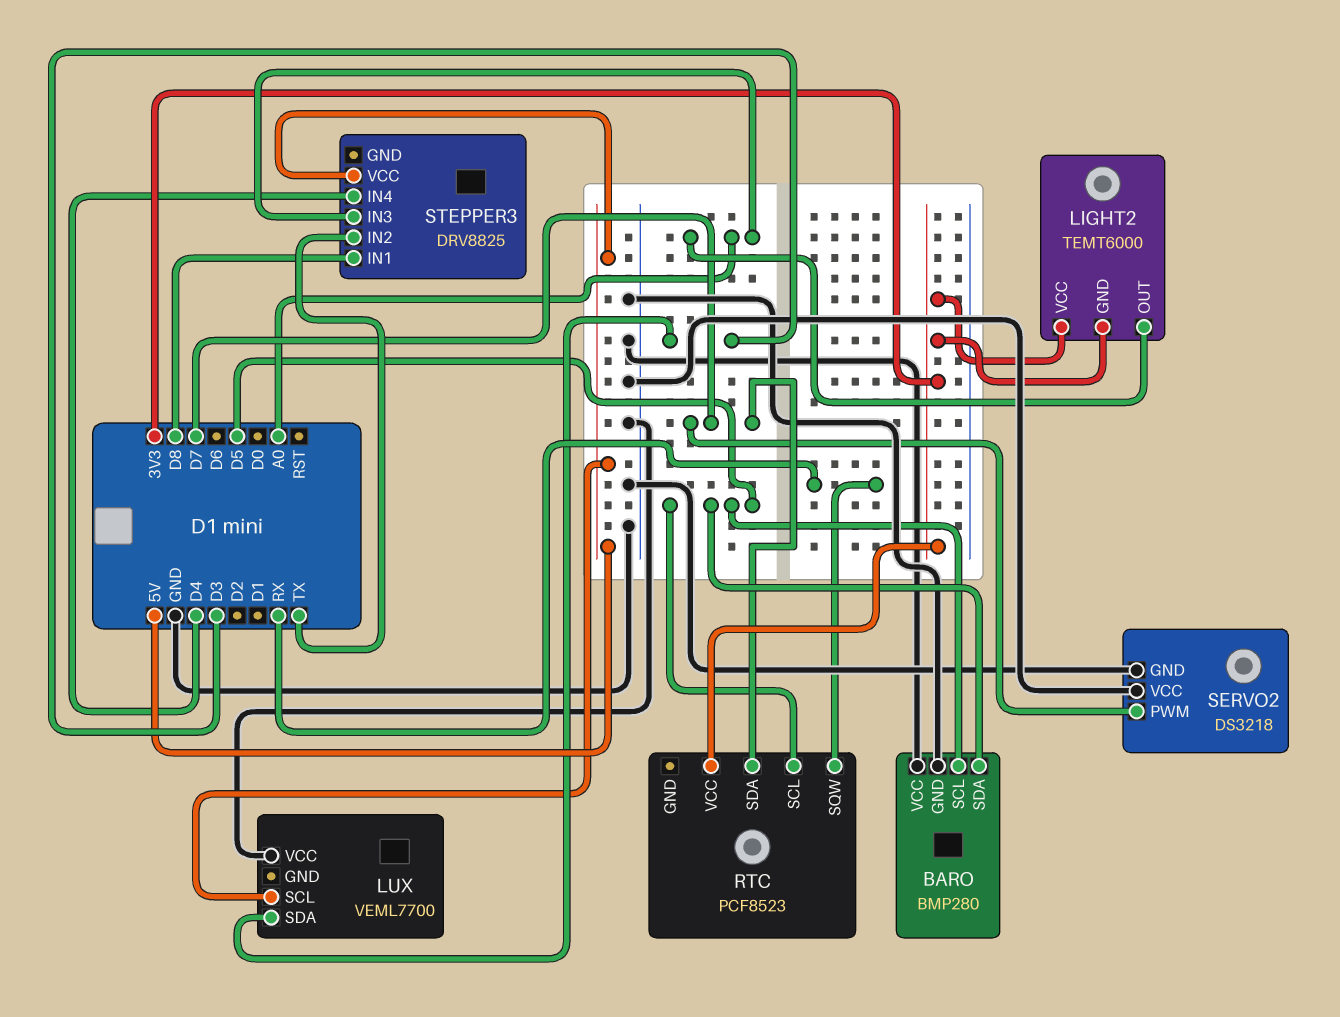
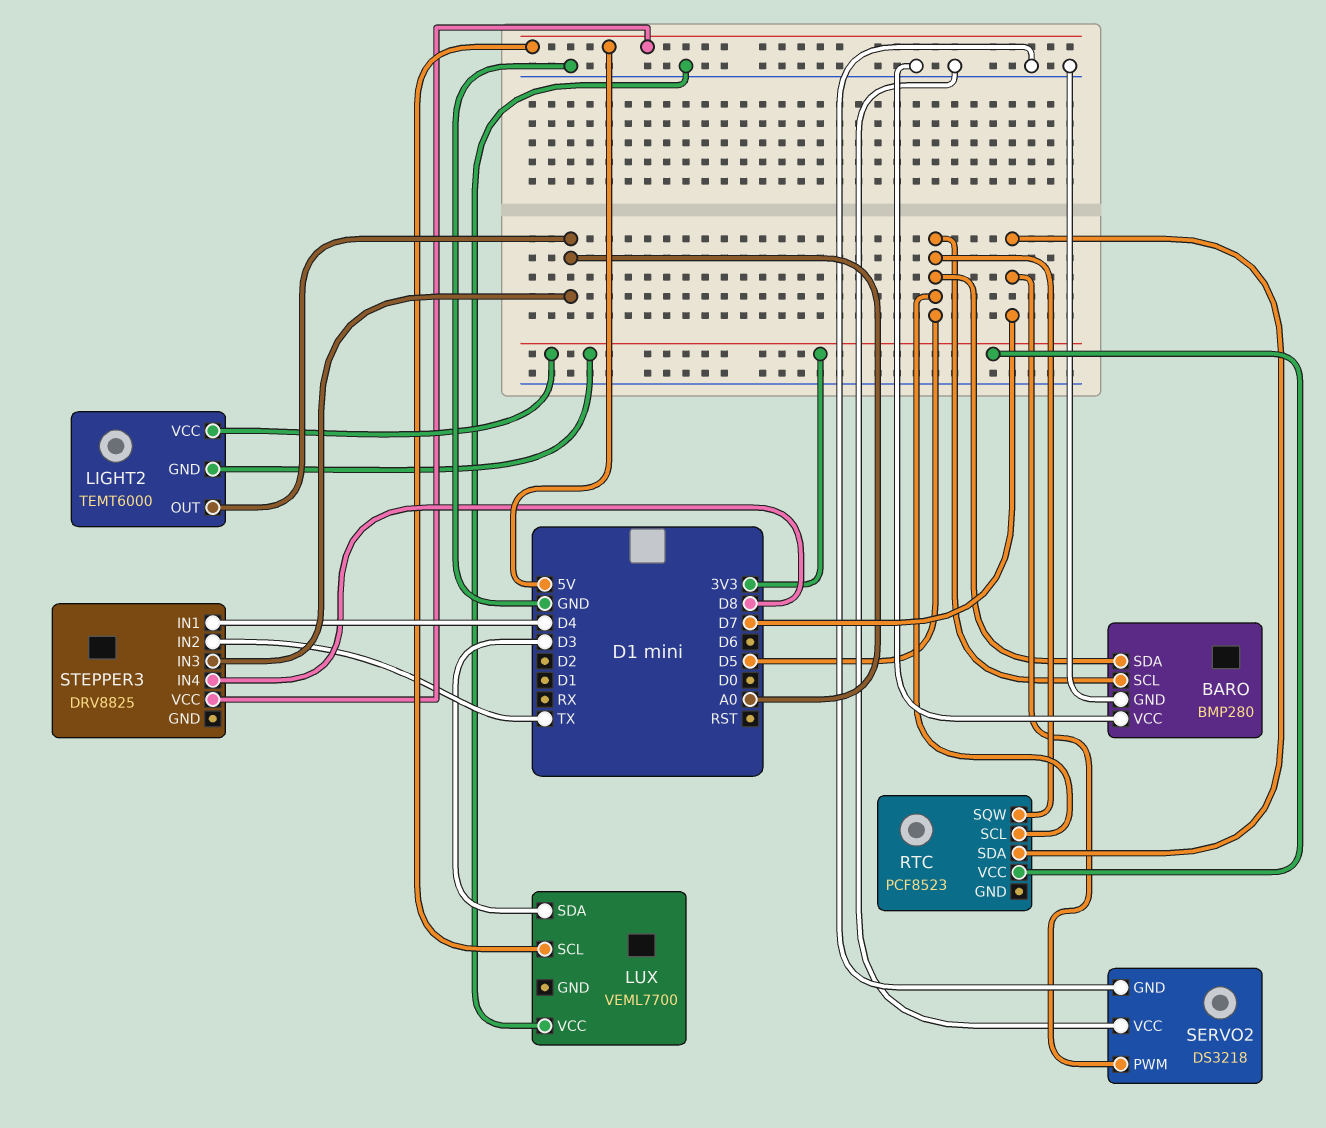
RTC pin SQW: RX -> D5
STEPPER3 pin IN1: D8 -> D4
STEPPER3 pin IN4: D4 -> D8

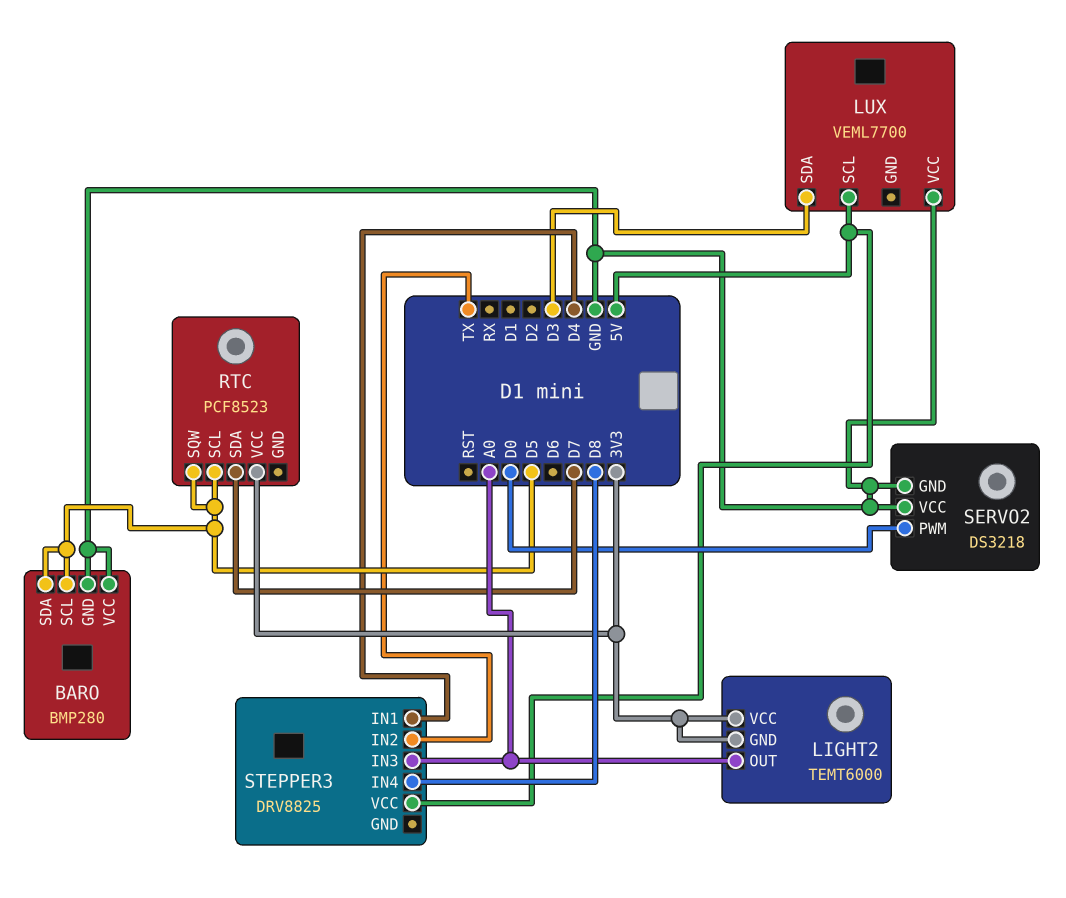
SERVO2 pin PWM: D7 -> D0

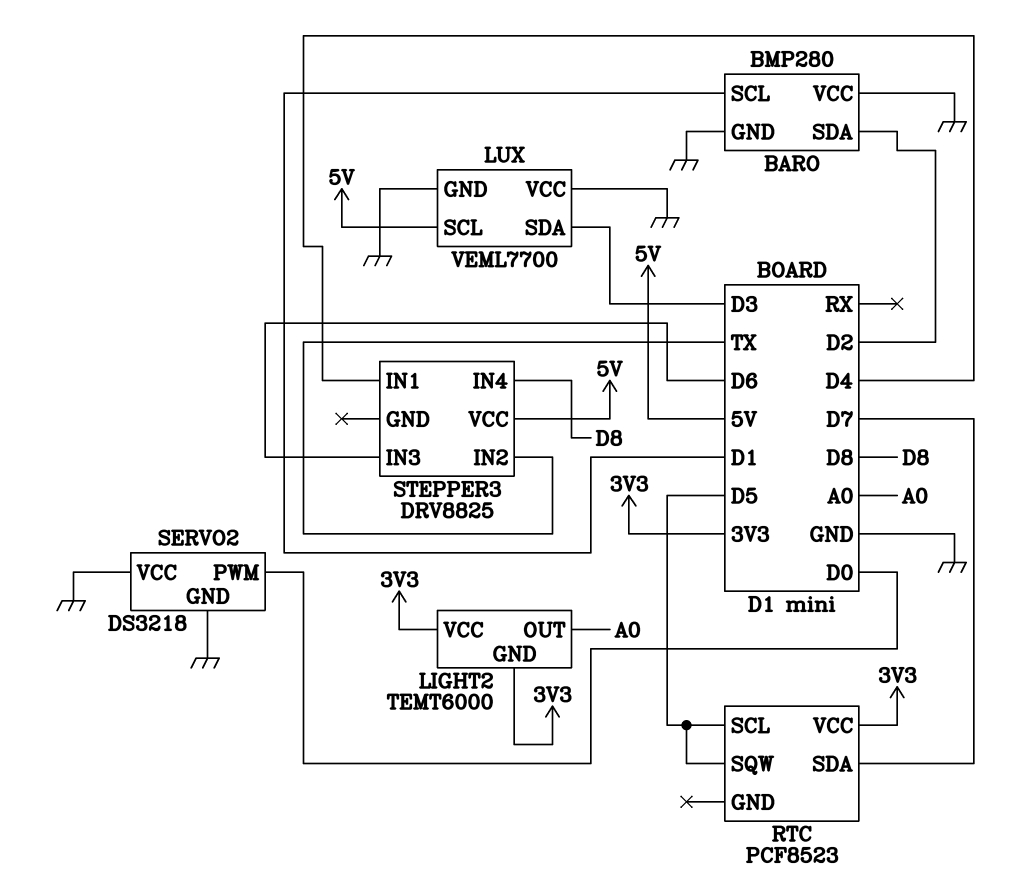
BARO pin SCL: D5 -> D1
BARO pin SDA: D5 -> D2
LUX pin GND: none -> GND
STEPPER3 pin IN3: A0 -> D6

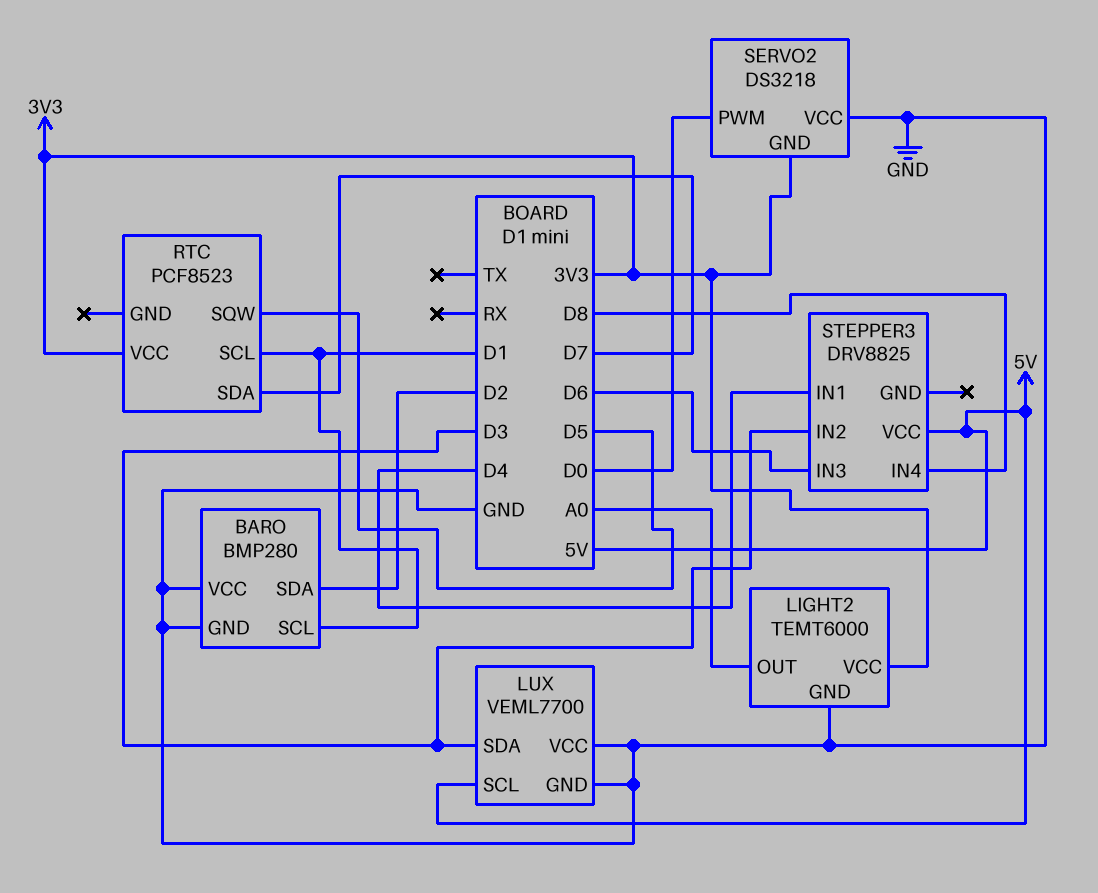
LIGHT2 pin GND: 3V3 -> GND
RTC pin SCL: D5 -> D1
SERVO2 pin GND: GND -> 3V3
STEPPER3 pin IN2: TX -> D3

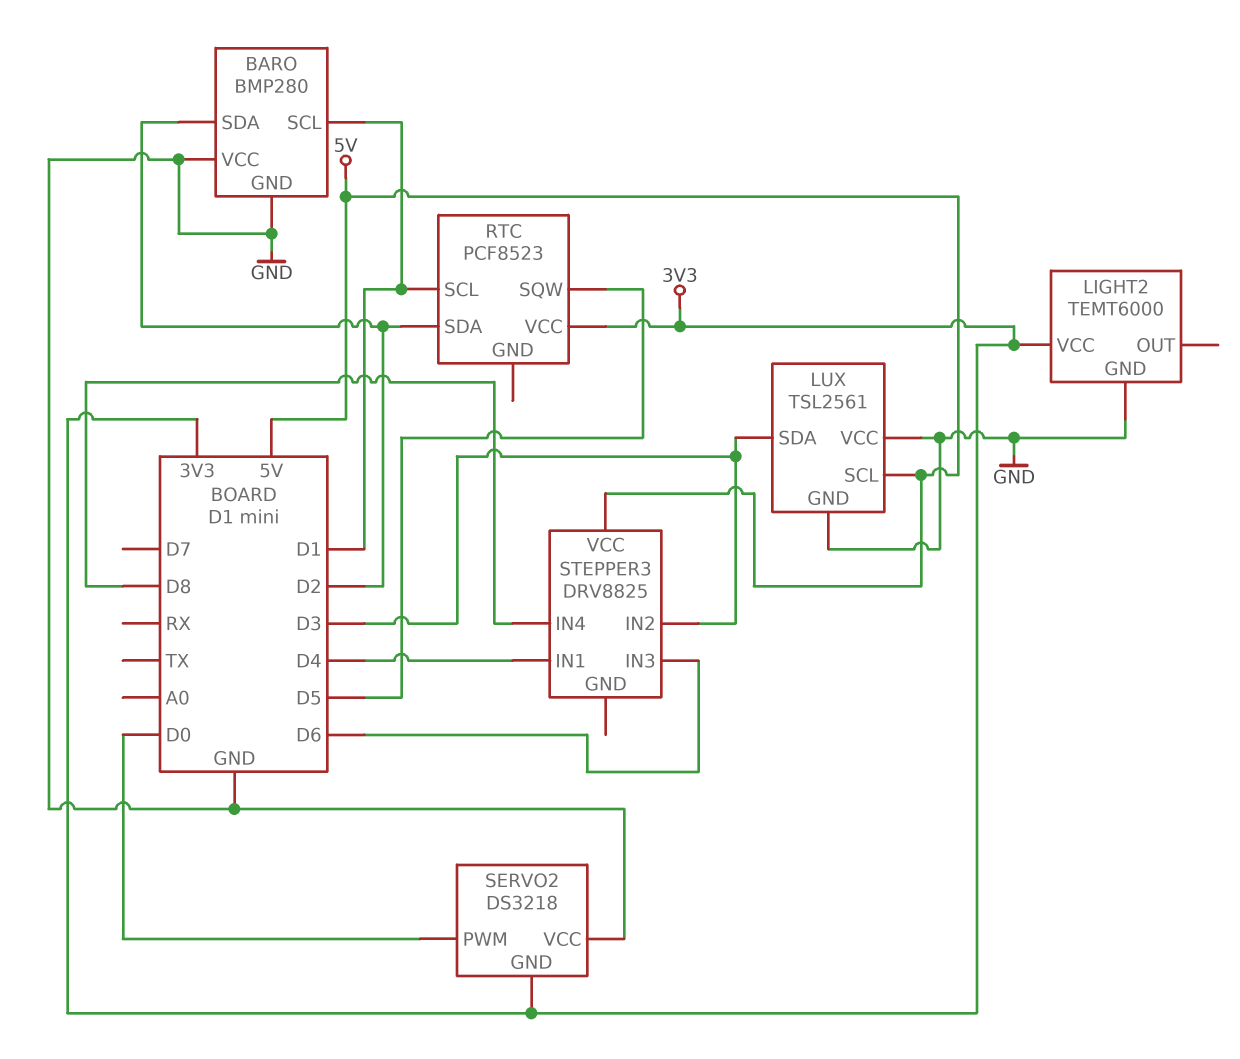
LIGHT2 pin OUT: A0 -> none
LUX: VEML7700 -> TSL2561
RTC pin SDA: D7 -> D2

